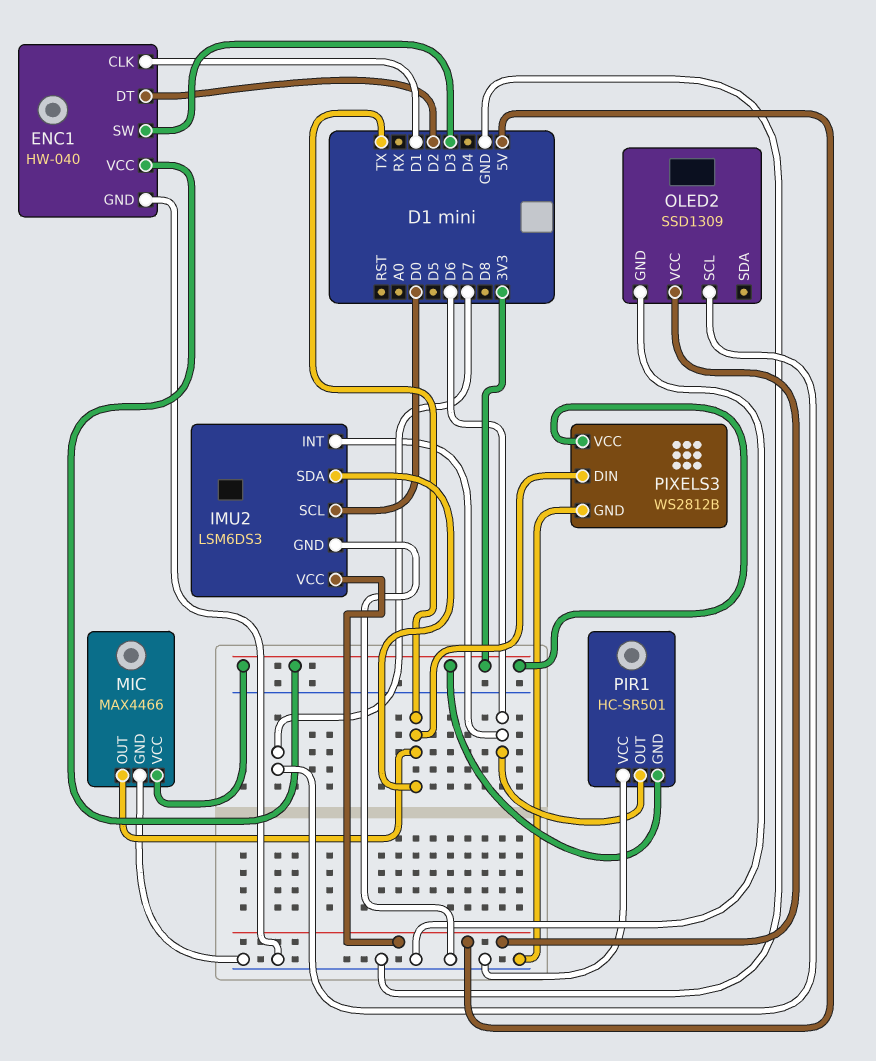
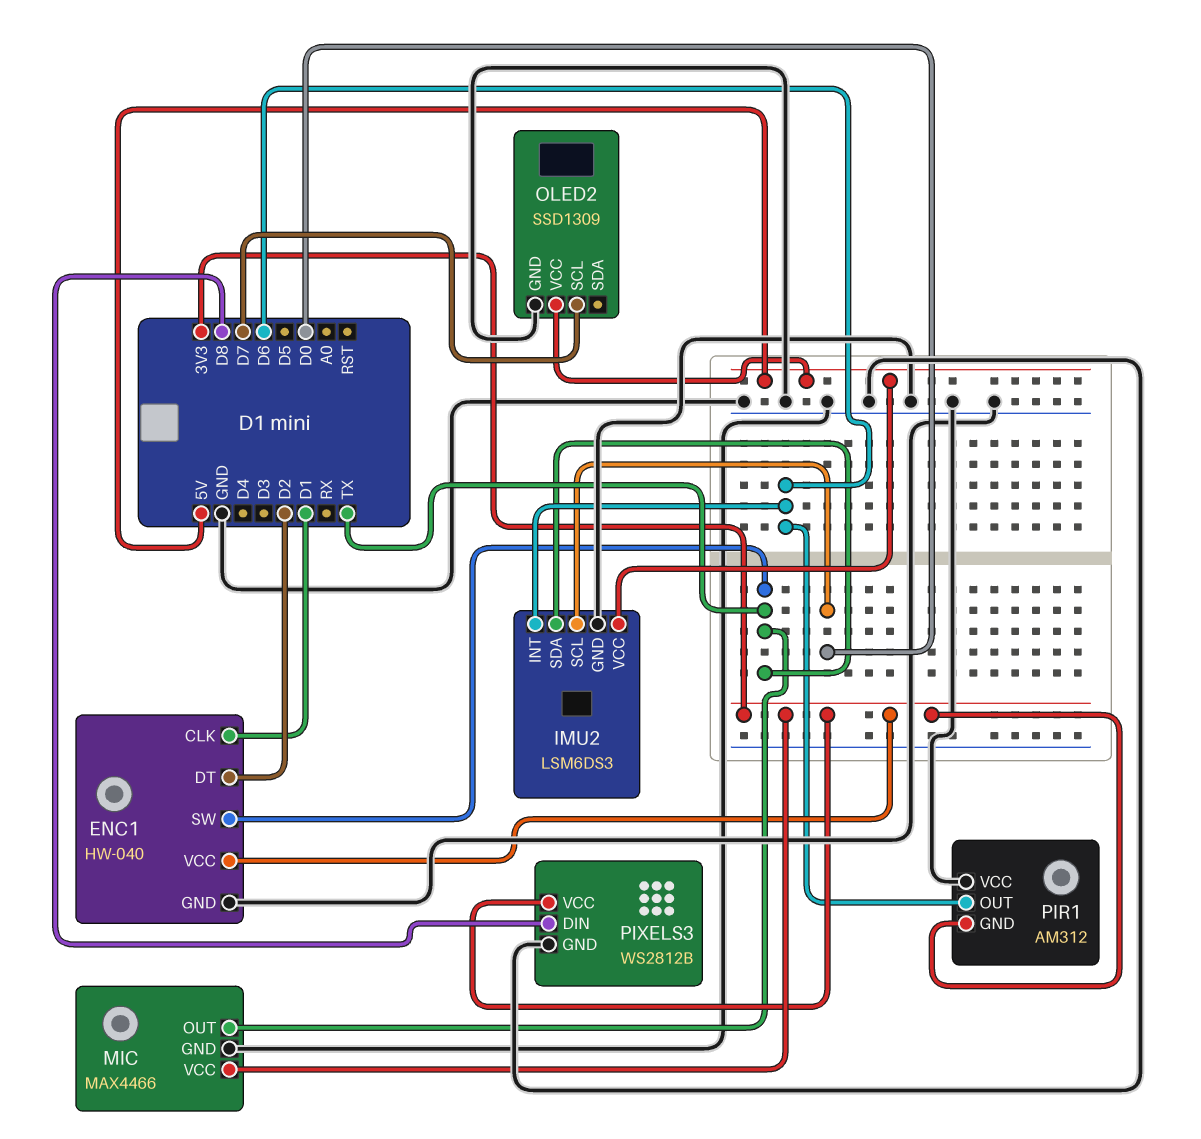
ENC1 pin SW: D3 -> TX
PIR1: HC-SR501 -> AM312
PIXELS3 pin DIN: TX -> D8

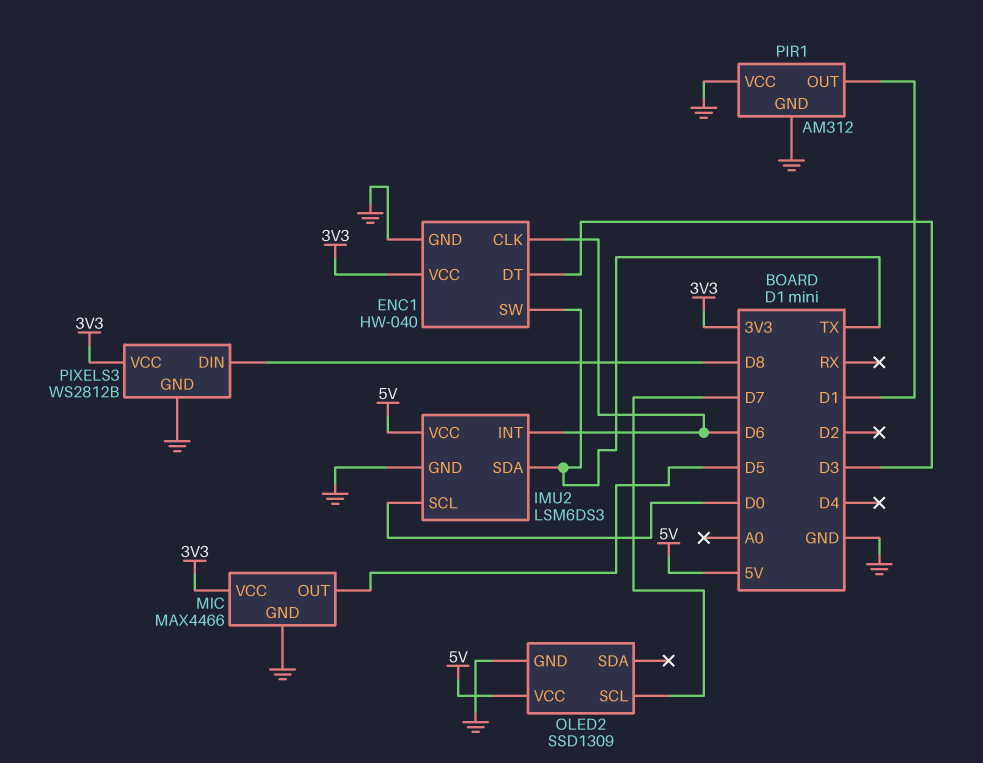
ENC1 pin CLK: D1 -> D6
ENC1 pin DT: D2 -> D3
MIC pin OUT: TX -> D5
PIR1 pin GND: 3V3 -> GND
PIR1 pin OUT: D6 -> D1

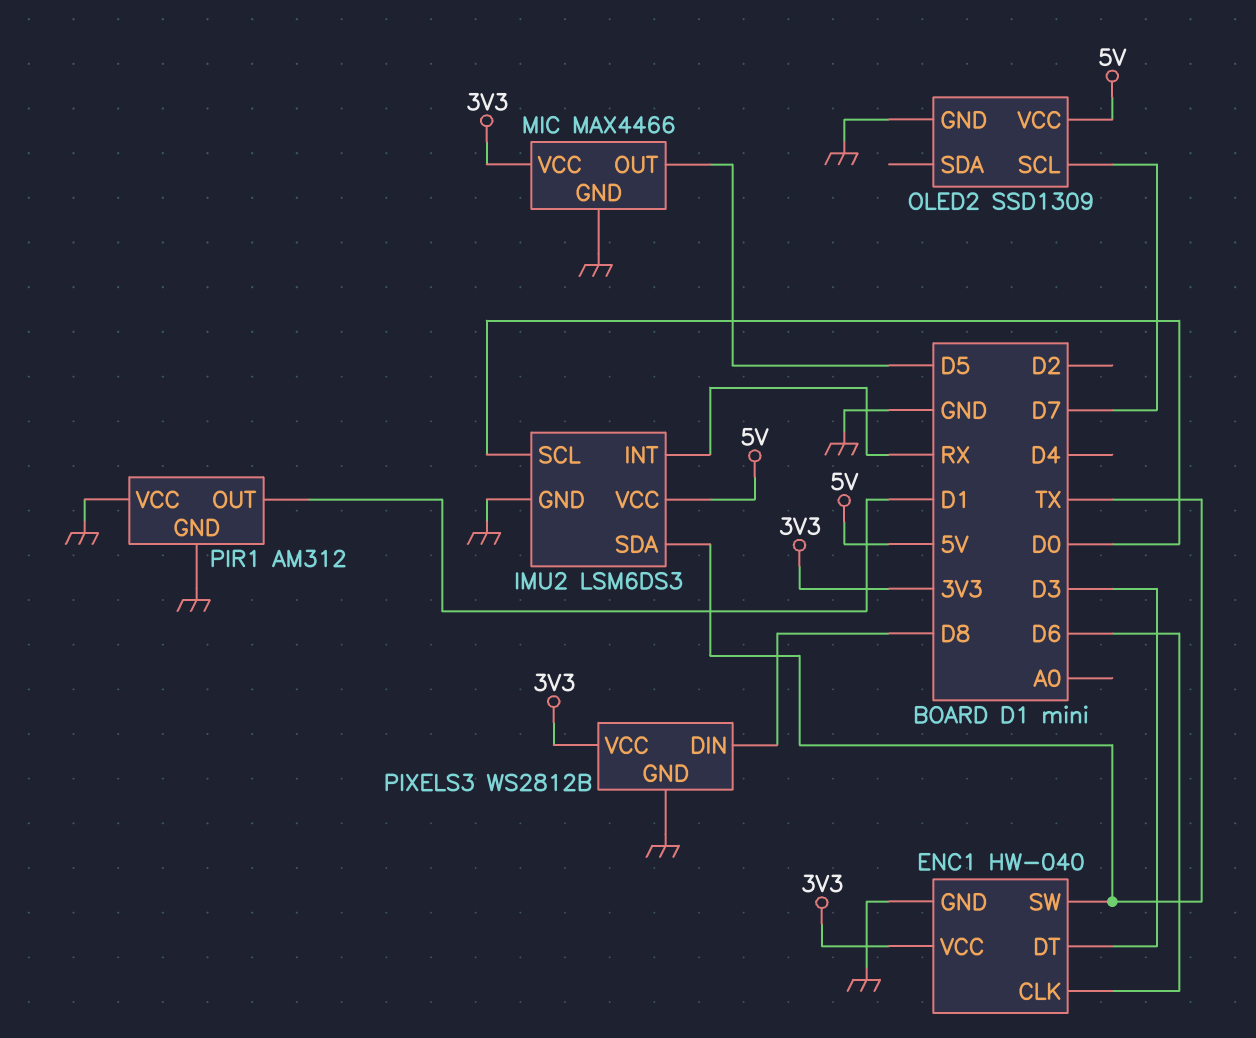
IMU2 pin INT: D6 -> RX

